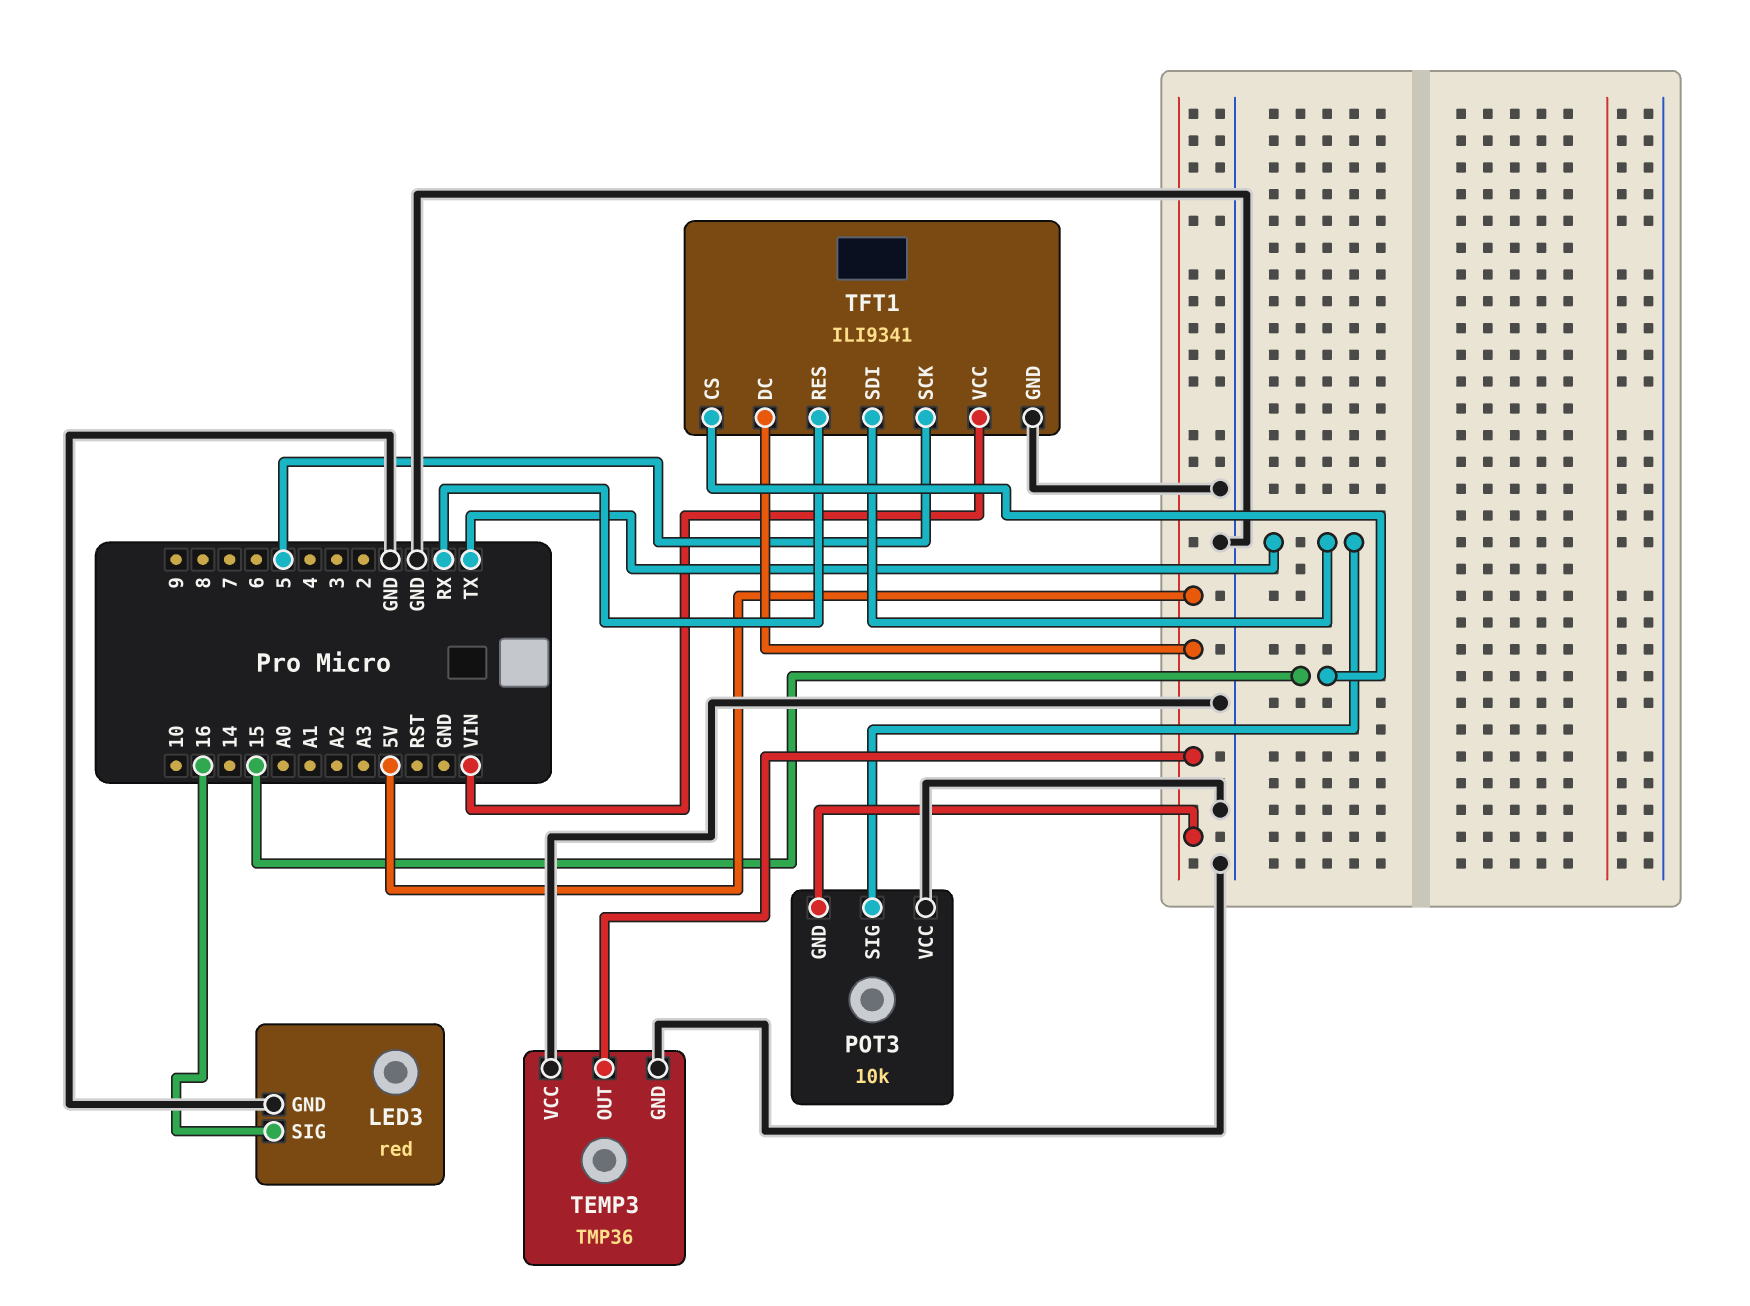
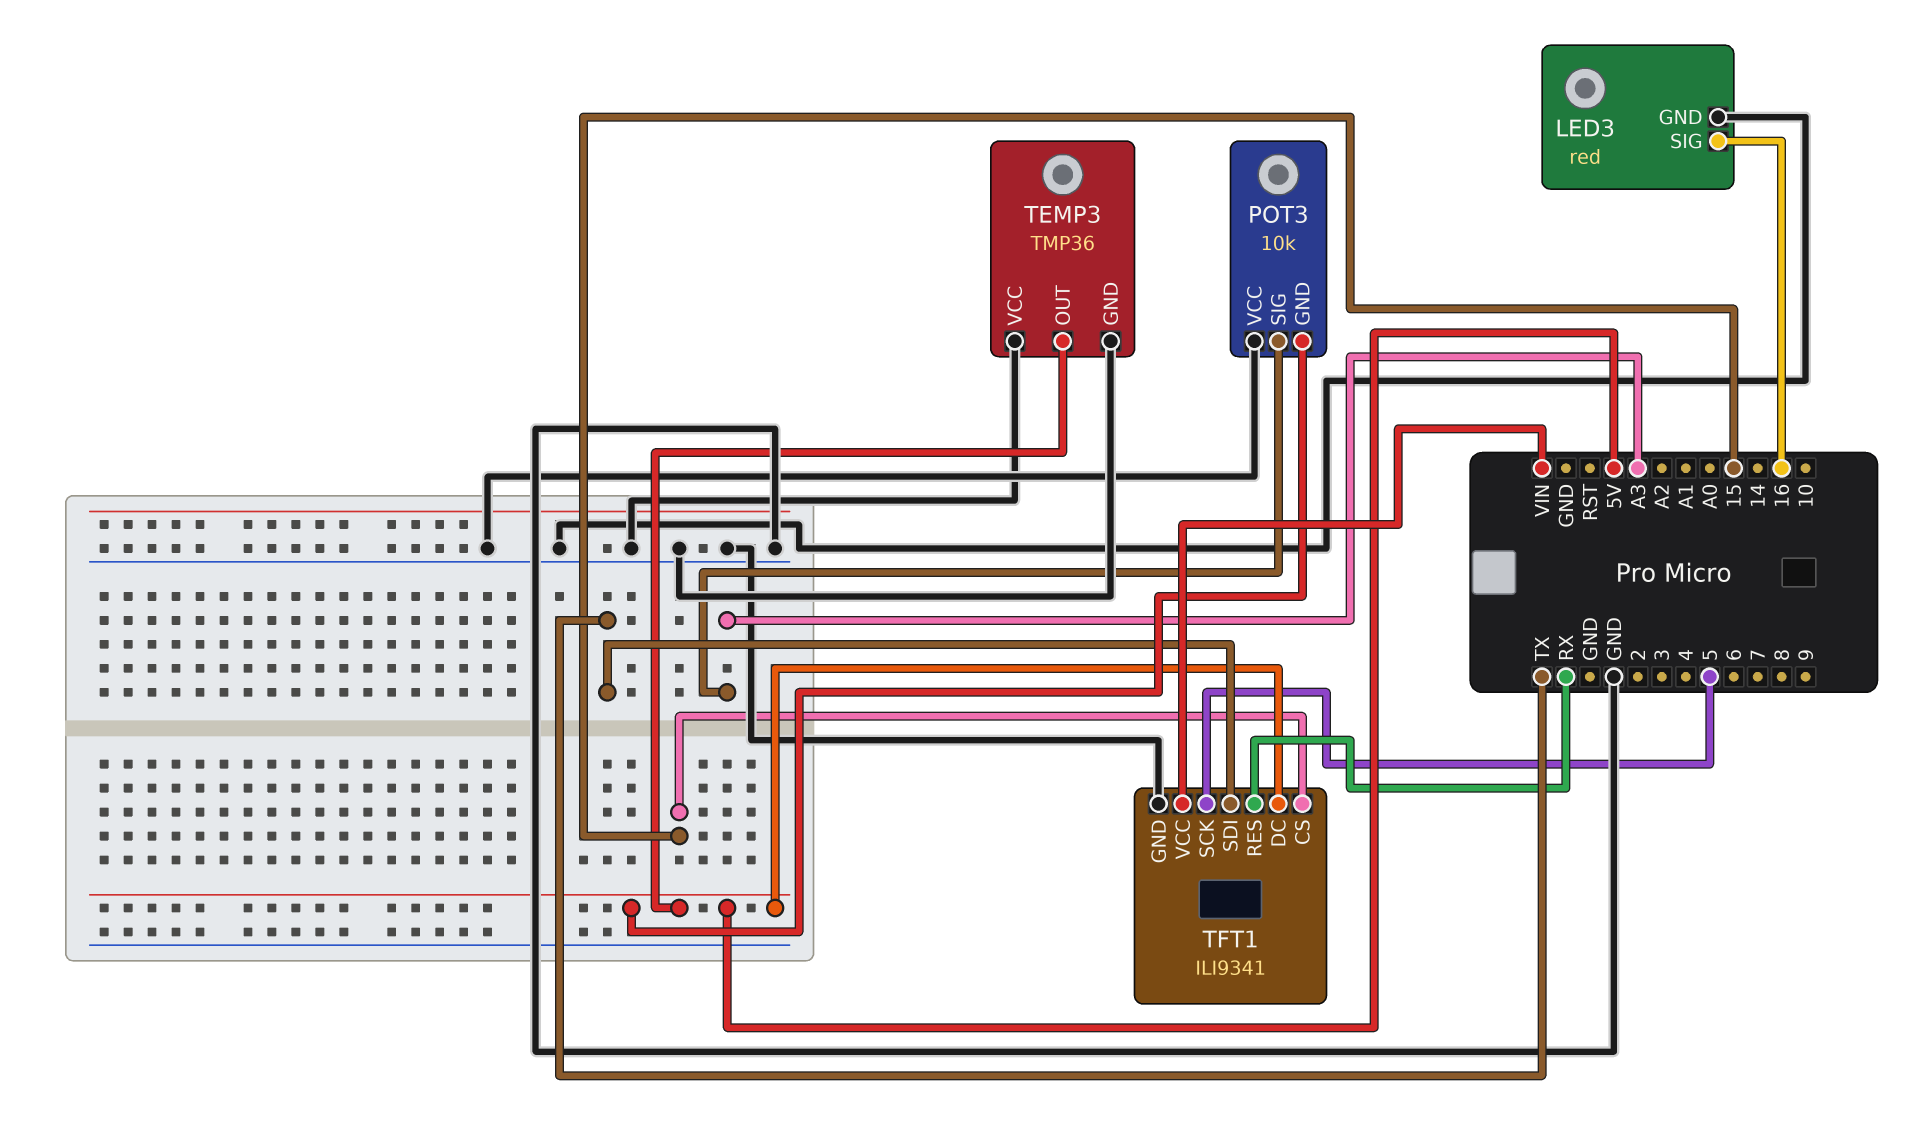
POT3 pin SIG: TX -> A3

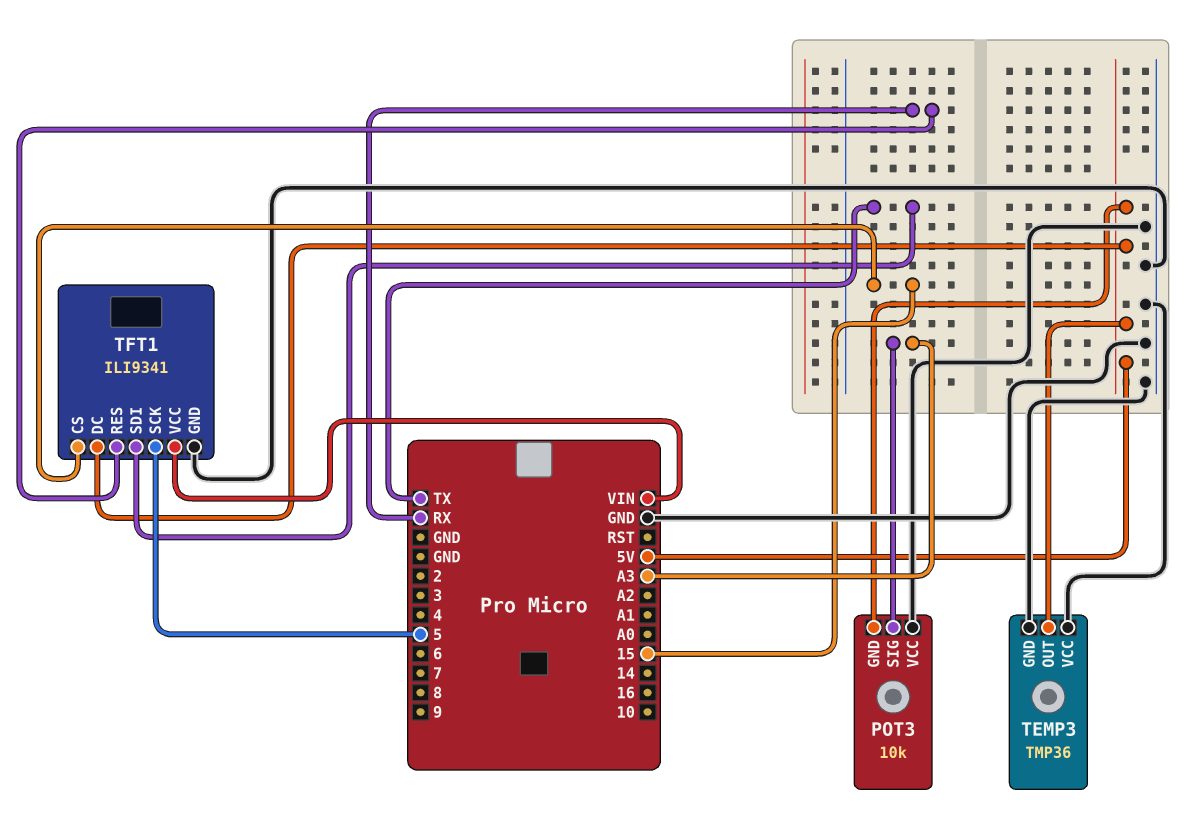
LED3: red -> none
LED3 pin GND: GND -> none
LED3 pin SIG: 16 -> none

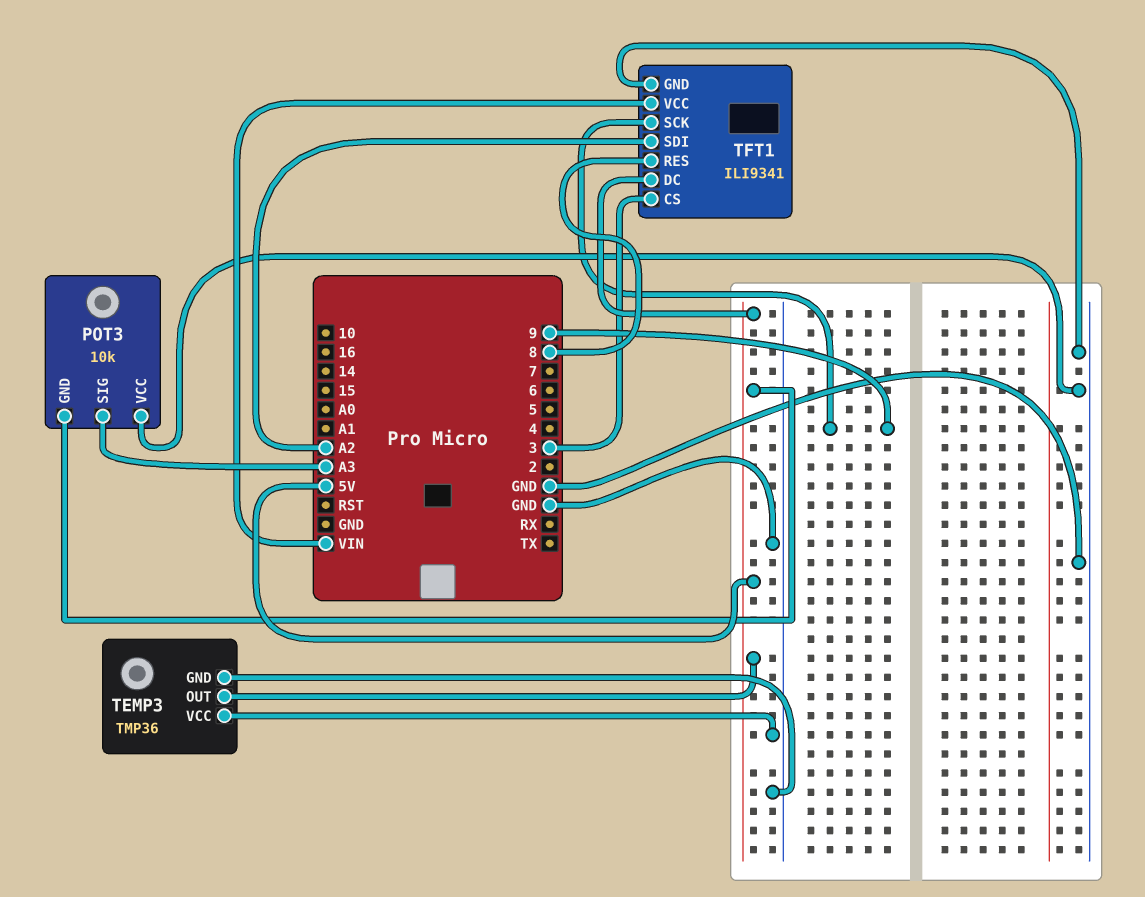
TFT1 pin CS: 15 -> 3
TFT1 pin RES: RX -> 8
TFT1 pin SCK: 5 -> 9
TFT1 pin SDI: TX -> A2

